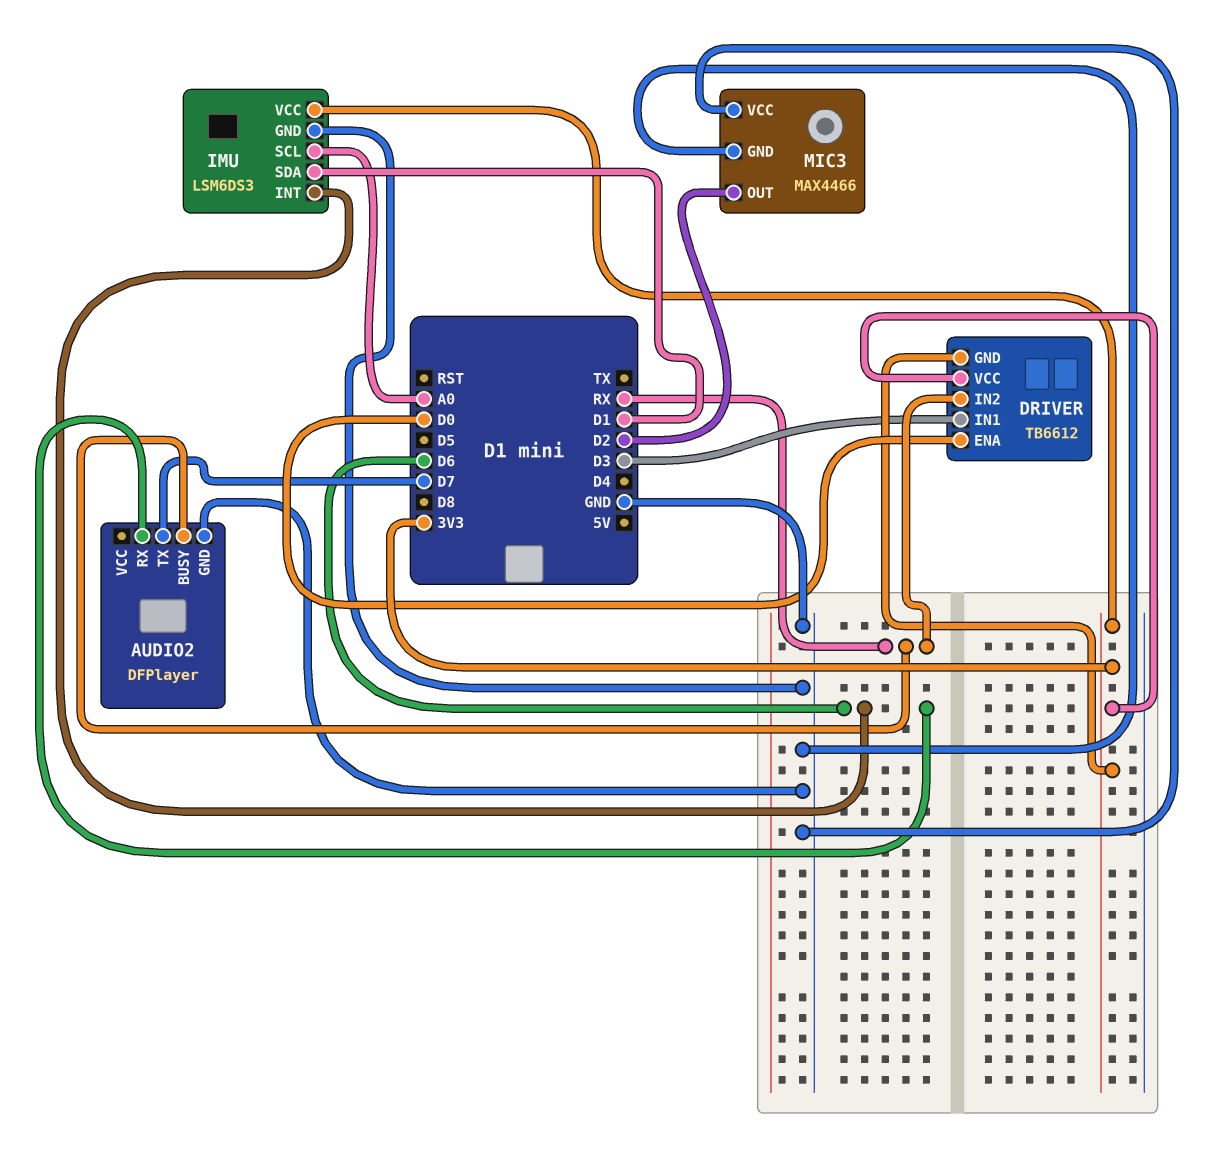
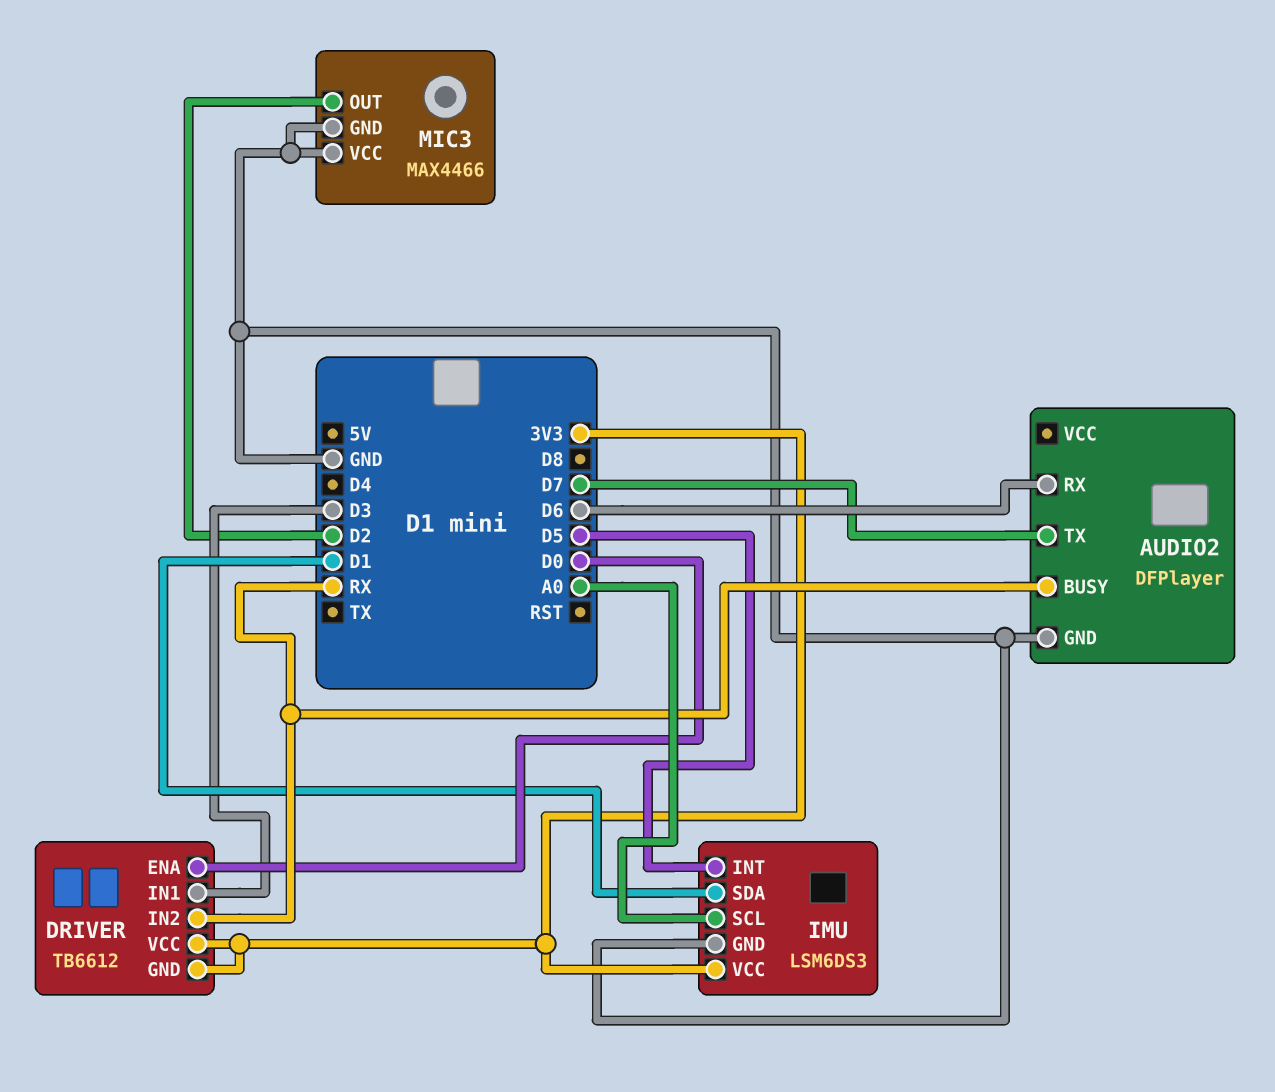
IMU pin INT: D6 -> D5

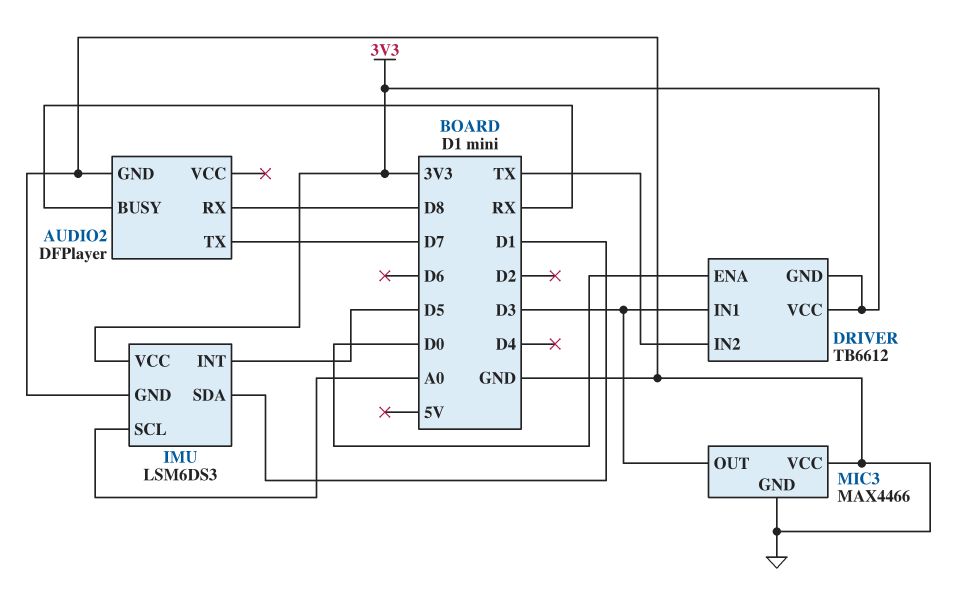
AUDIO2 pin RX: D6 -> D8
DRIVER pin IN2: RX -> TX
MIC3 pin OUT: D2 -> D3

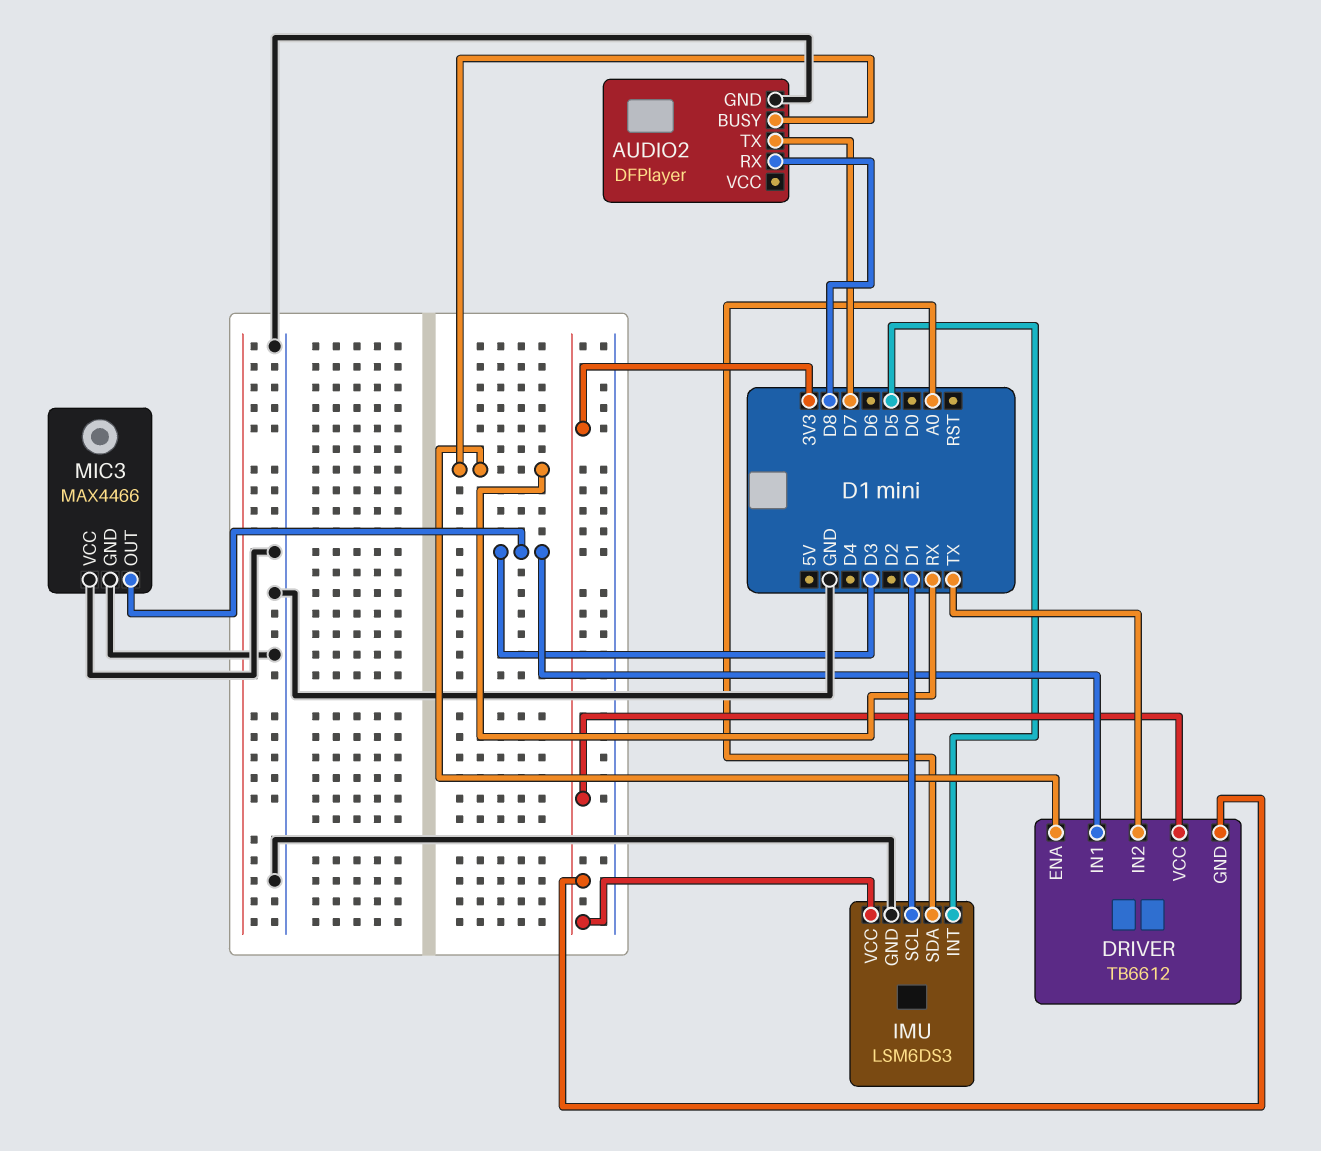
DRIVER pin ENA: D0 -> RX
IMU pin SCL: A0 -> D1
IMU pin SDA: D1 -> A0

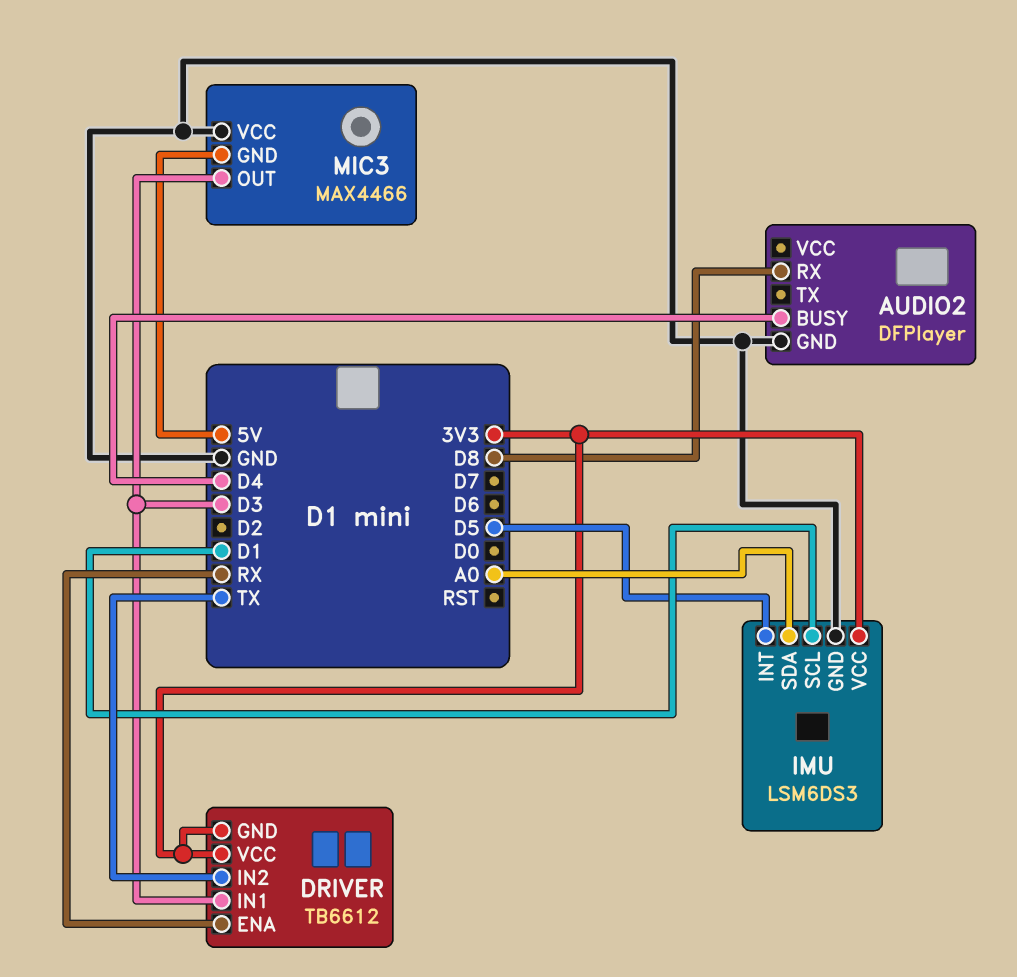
AUDIO2 pin BUSY: RX -> D4
AUDIO2 pin TX: D7 -> none
MIC3 pin GND: GND -> 5V

